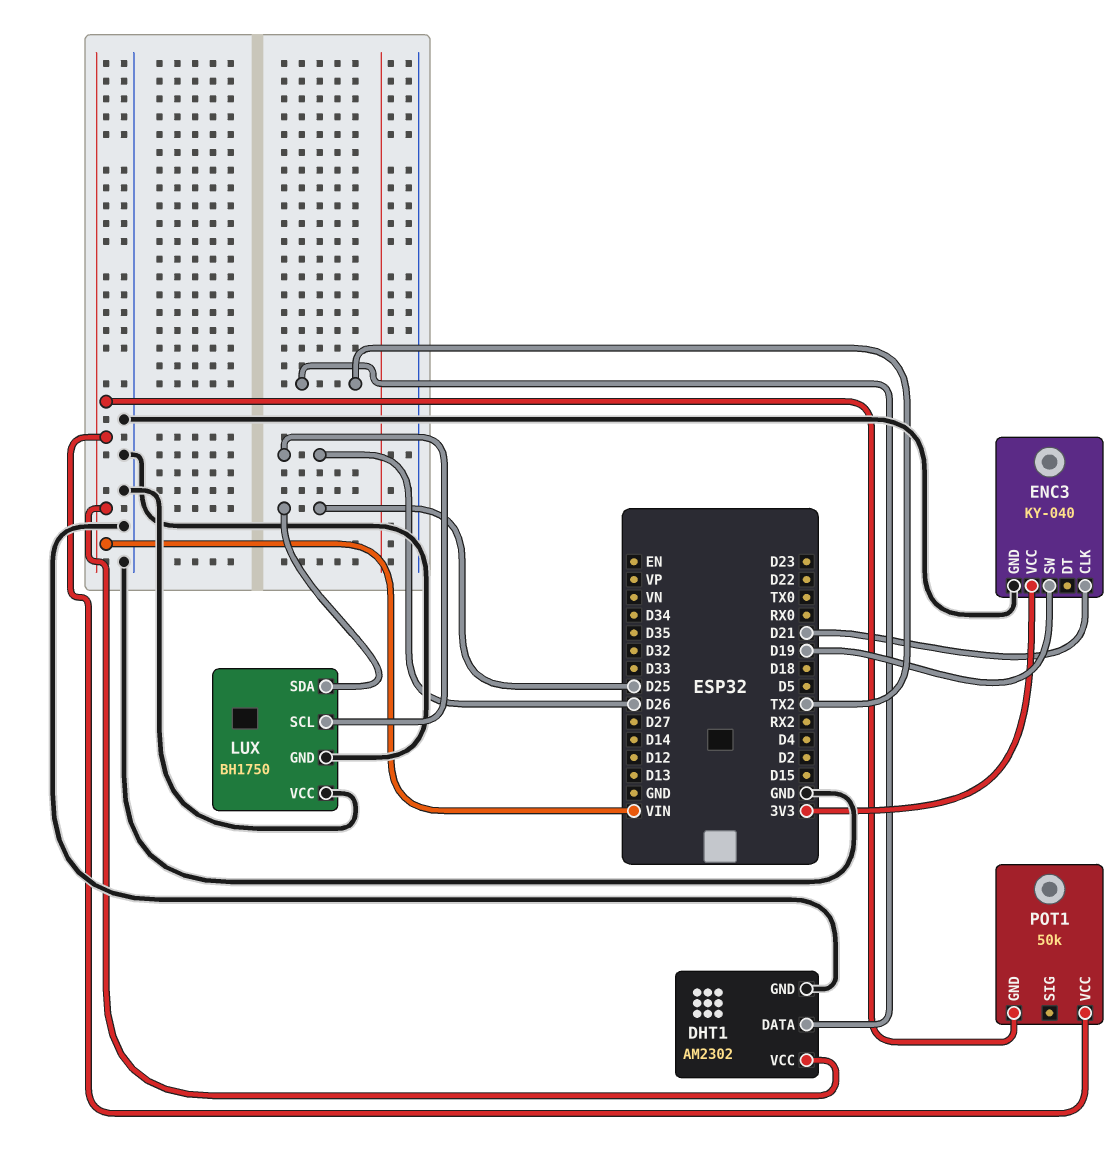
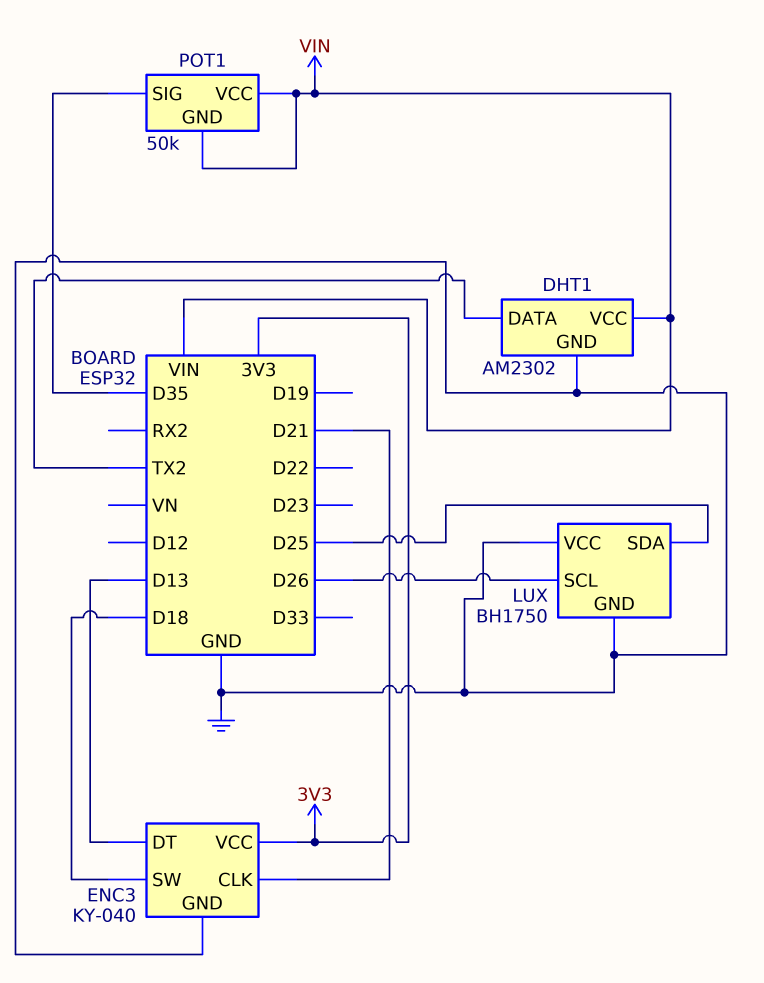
ENC3 pin DT: none -> D13
ENC3 pin SW: D19 -> D18
POT1 pin SIG: none -> D35

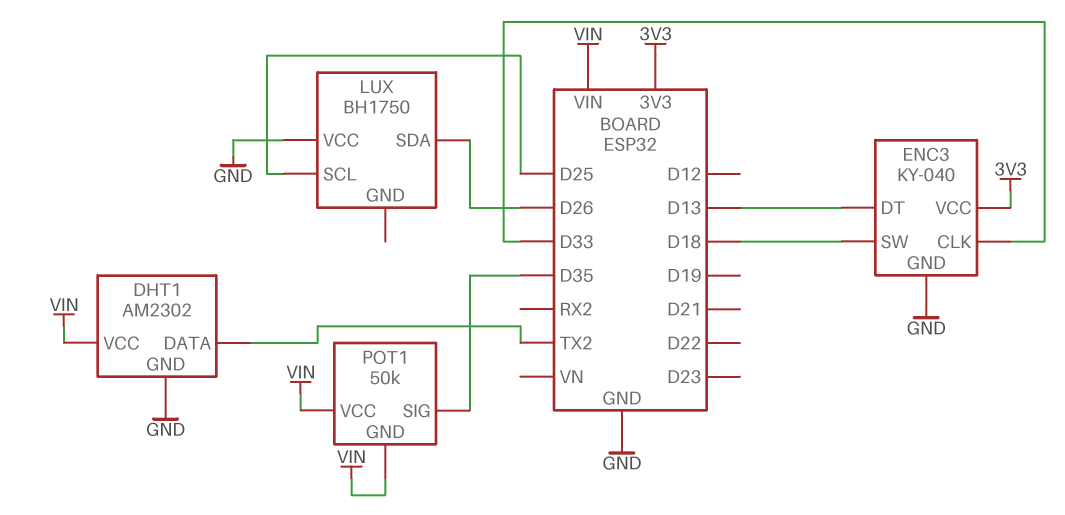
ENC3 pin CLK: D21 -> D33
LUX pin GND: GND -> none
LUX pin SCL: D26 -> D25
LUX pin SDA: D25 -> D26

